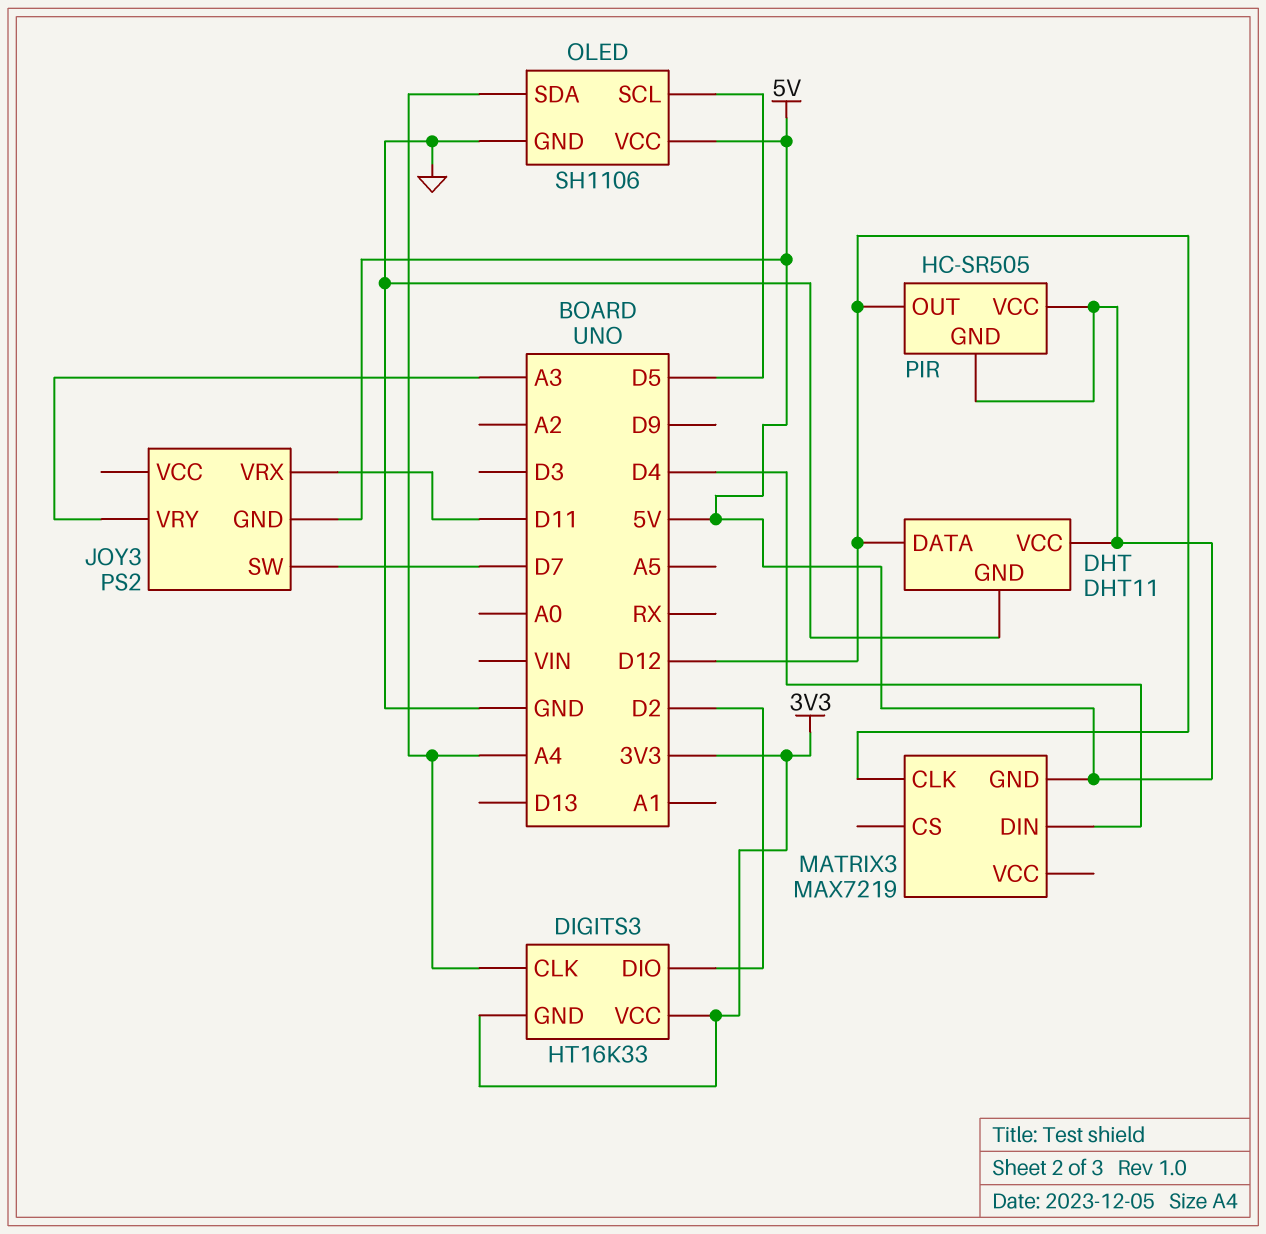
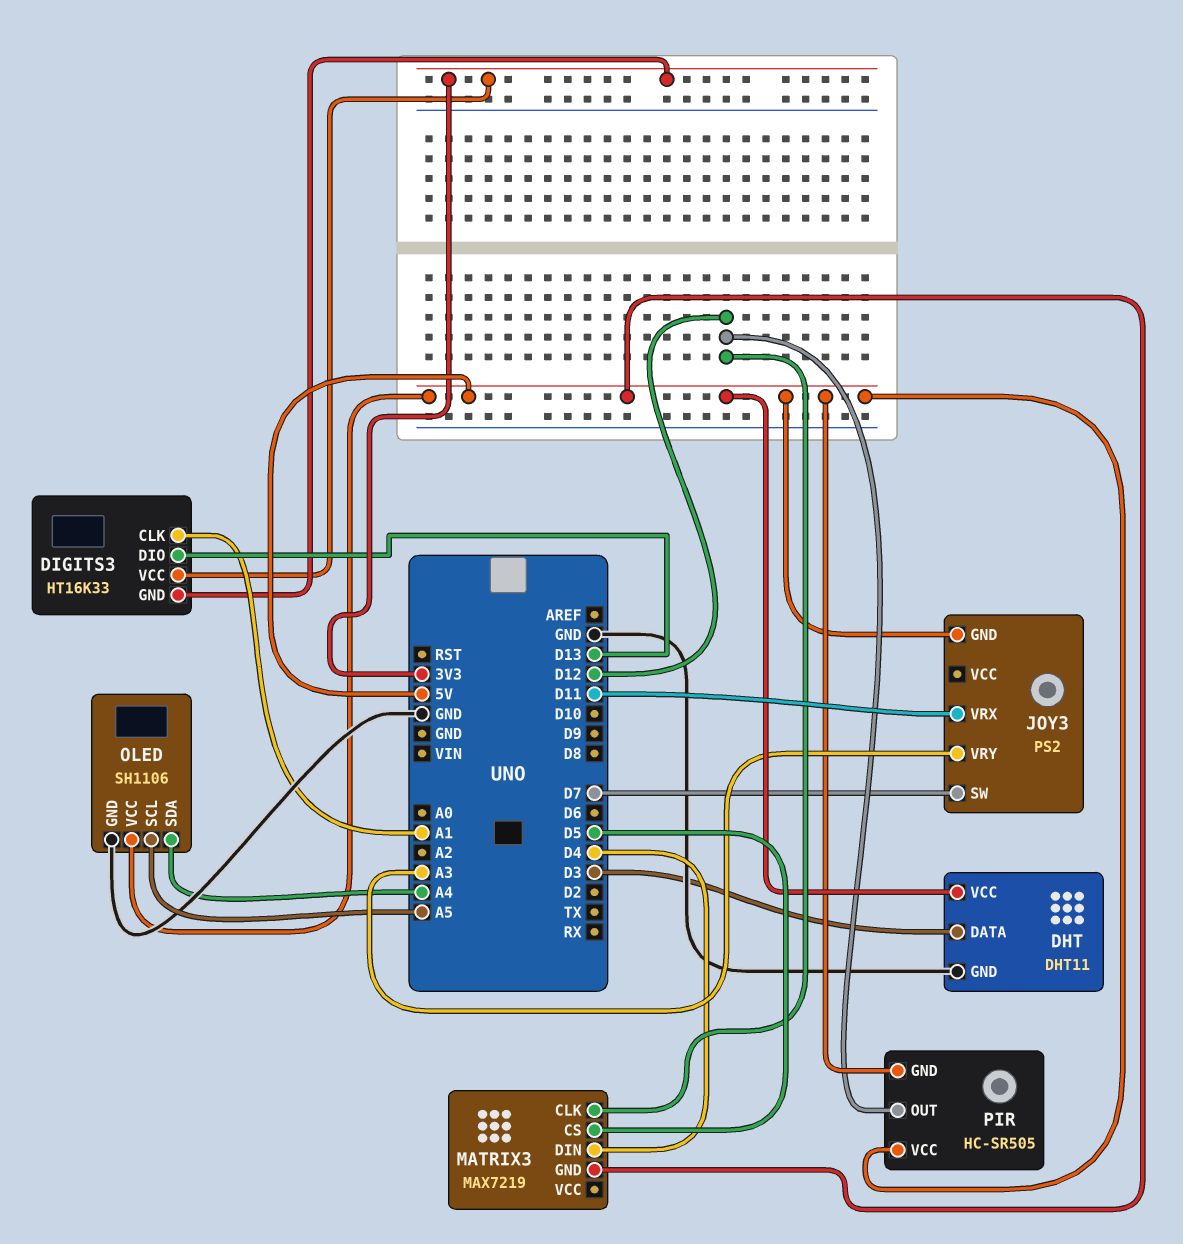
DHT pin DATA: D12 -> D3
DIGITS3 pin CLK: A4 -> A1
DIGITS3 pin DIO: D2 -> D13
MATRIX3 pin CS: none -> D5
OLED pin SCL: D5 -> A5

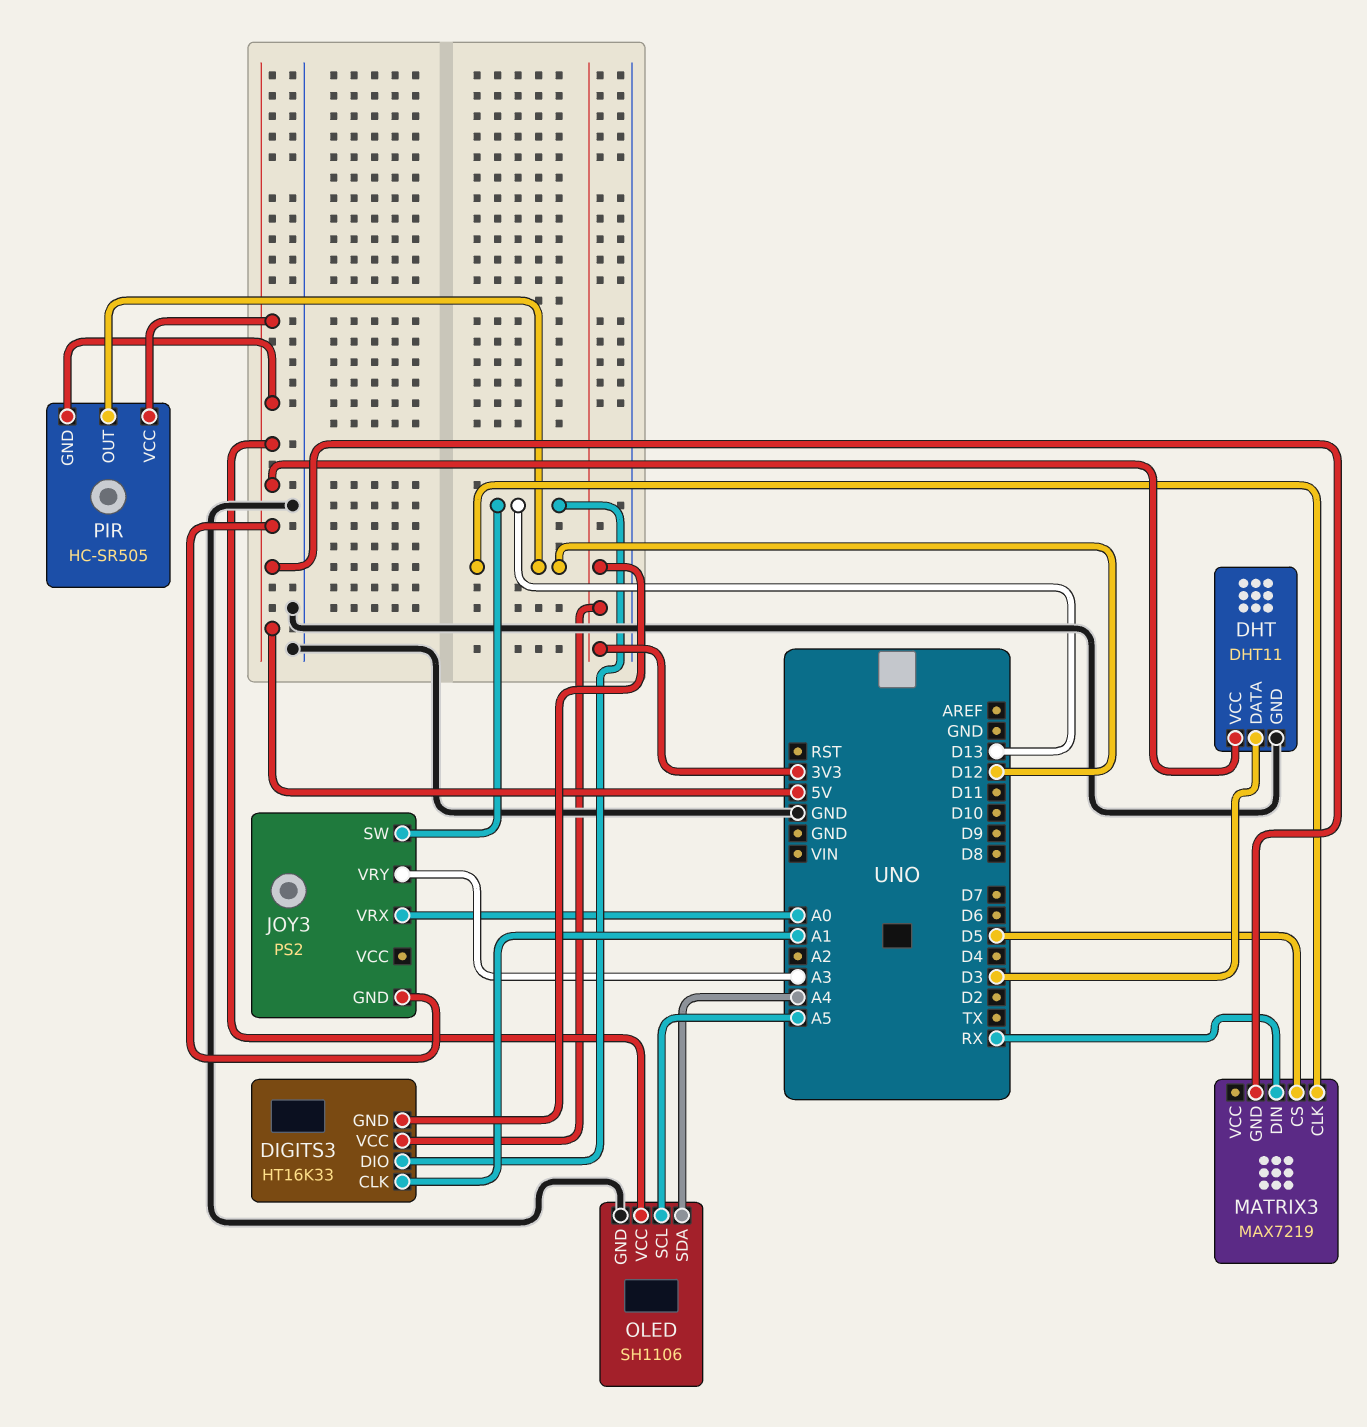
JOY3 pin SW: D7 -> D13
JOY3 pin VRX: D11 -> A0
MATRIX3 pin DIN: D4 -> RX

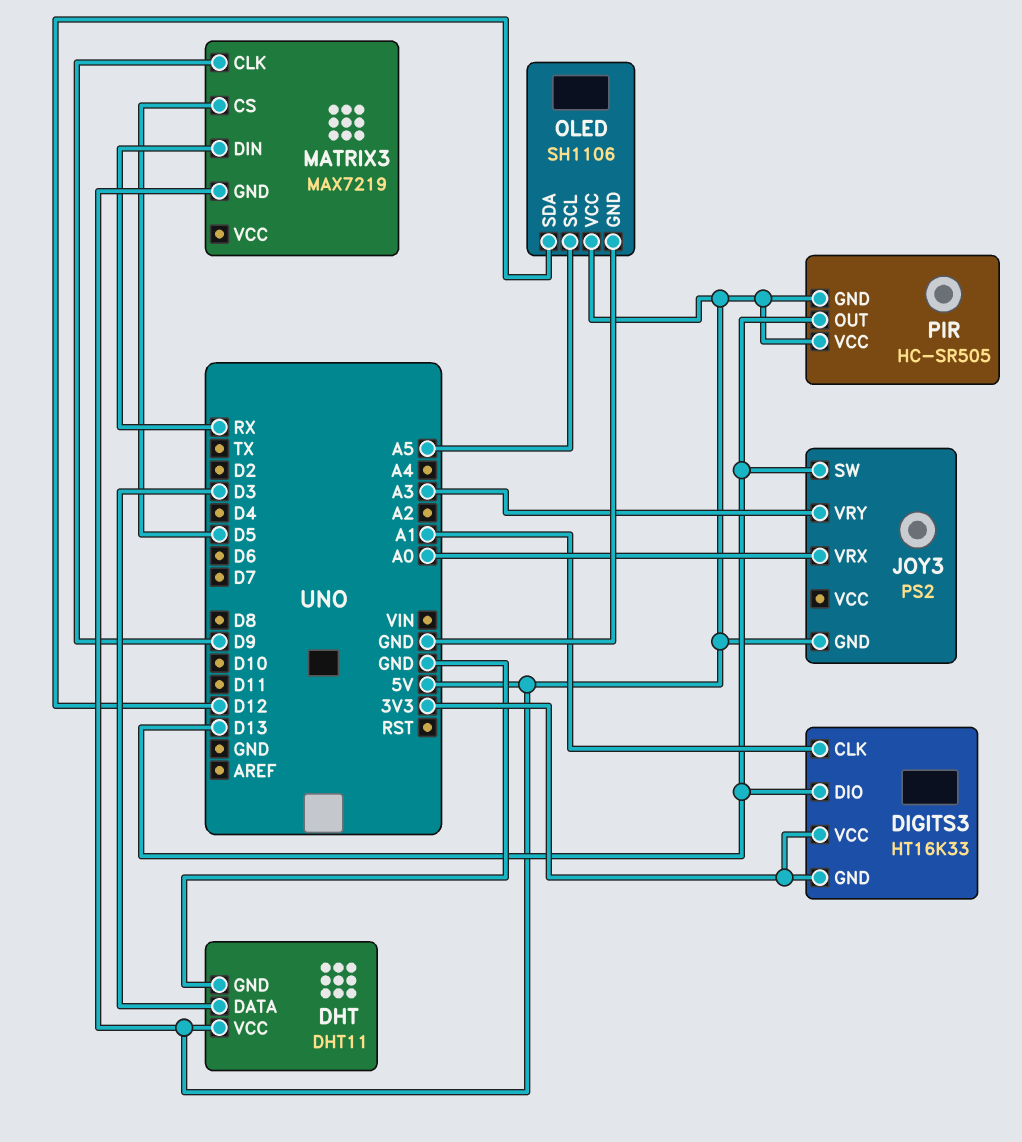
MATRIX3 pin CLK: D12 -> D9
OLED pin SDA: A4 -> D12
PIR pin OUT: D12 -> D13

